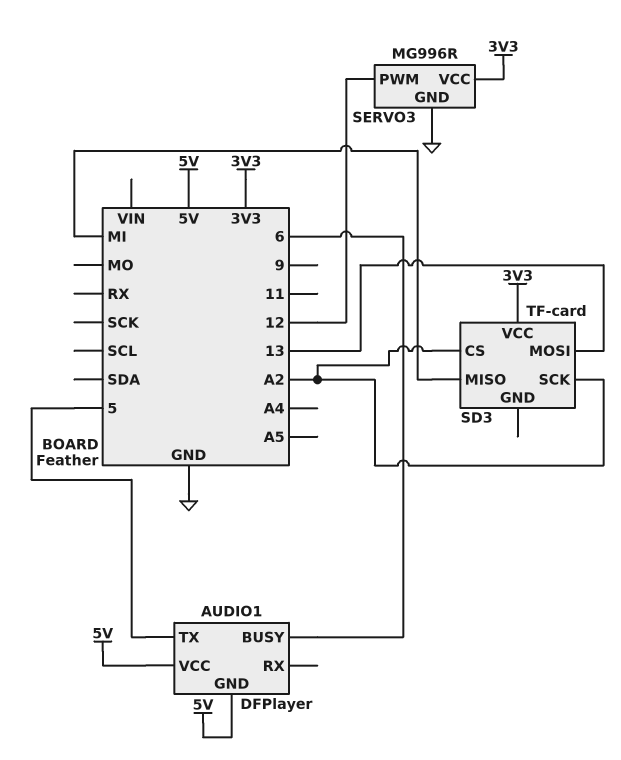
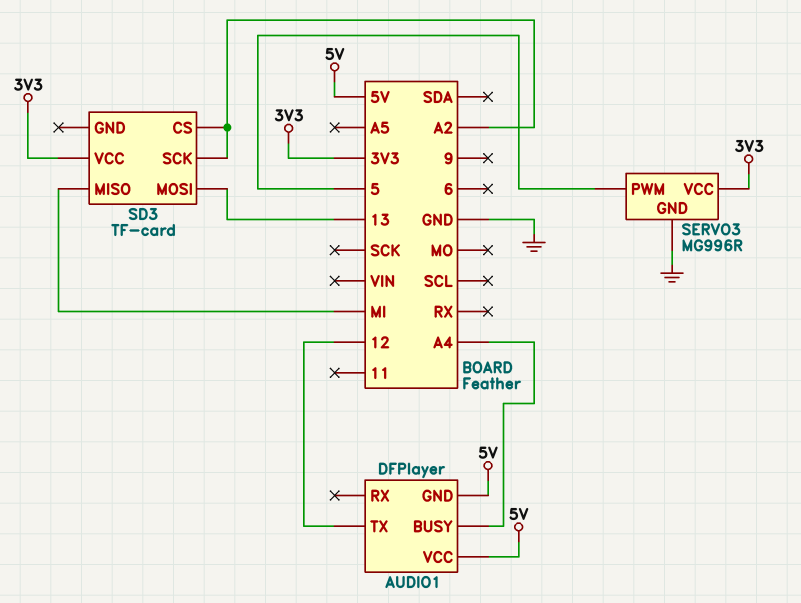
AUDIO1 pin BUSY: 6 -> A4
AUDIO1 pin TX: 5 -> 12
SERVO3 pin PWM: 12 -> 5

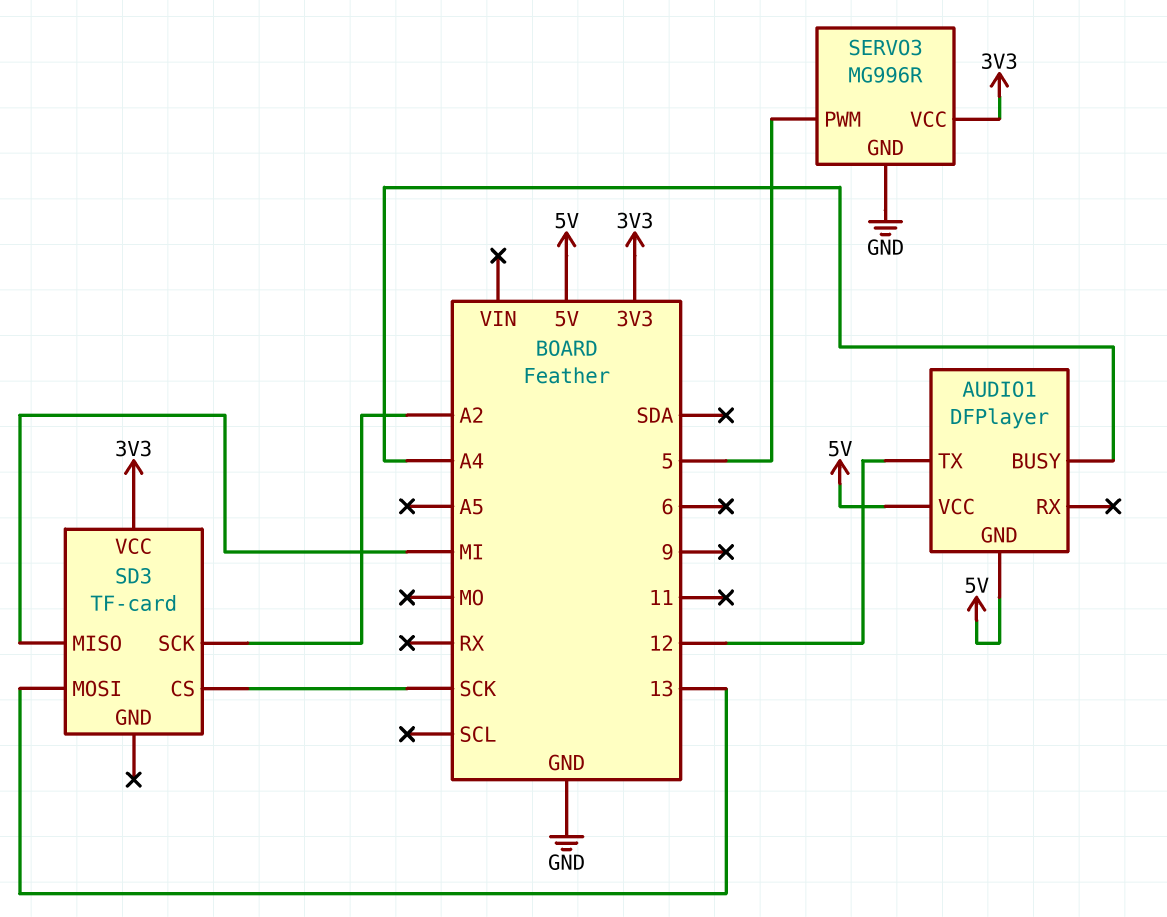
SD3 pin CS: A2 -> SCK

